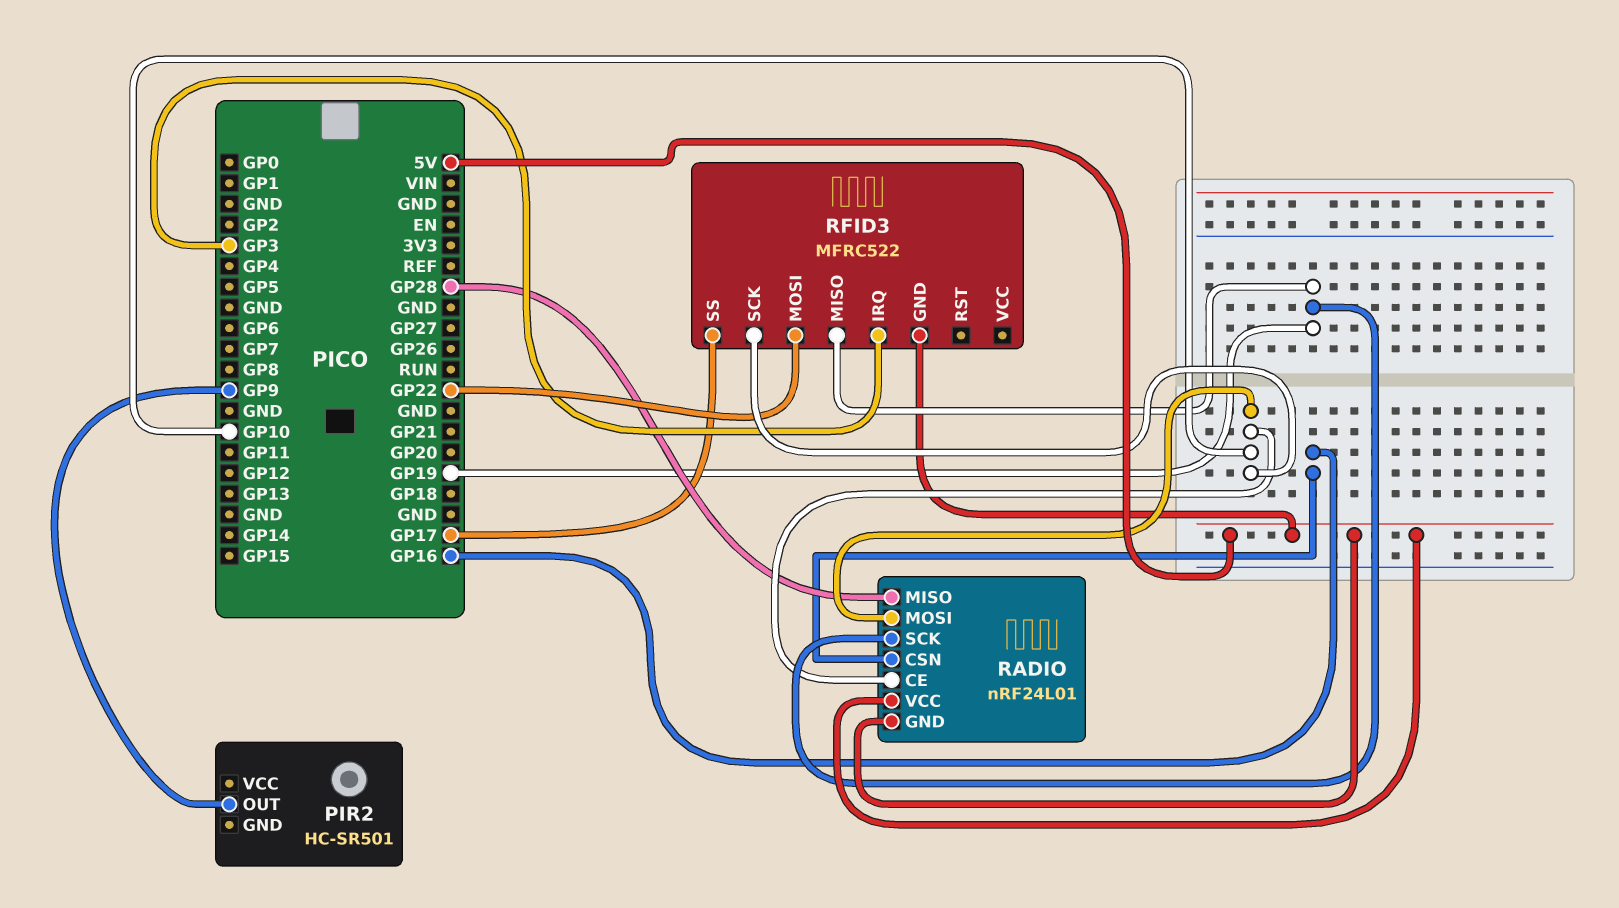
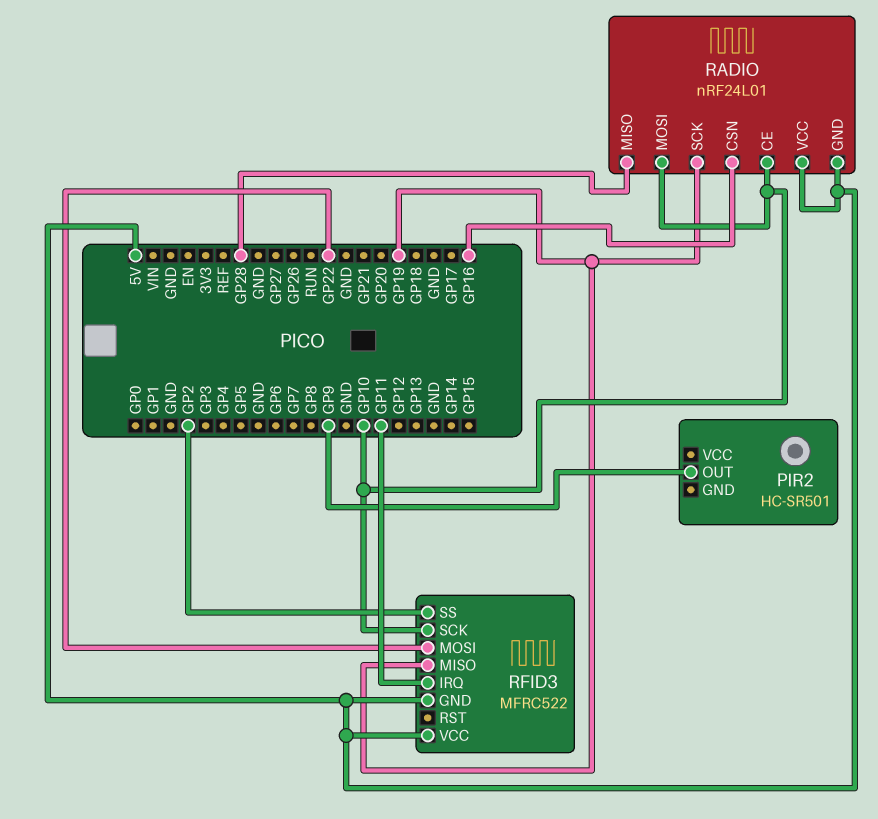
RFID3 pin IRQ: GP3 -> GP11
RFID3 pin SS: GP17 -> GP2
RFID3 pin VCC: none -> 5V

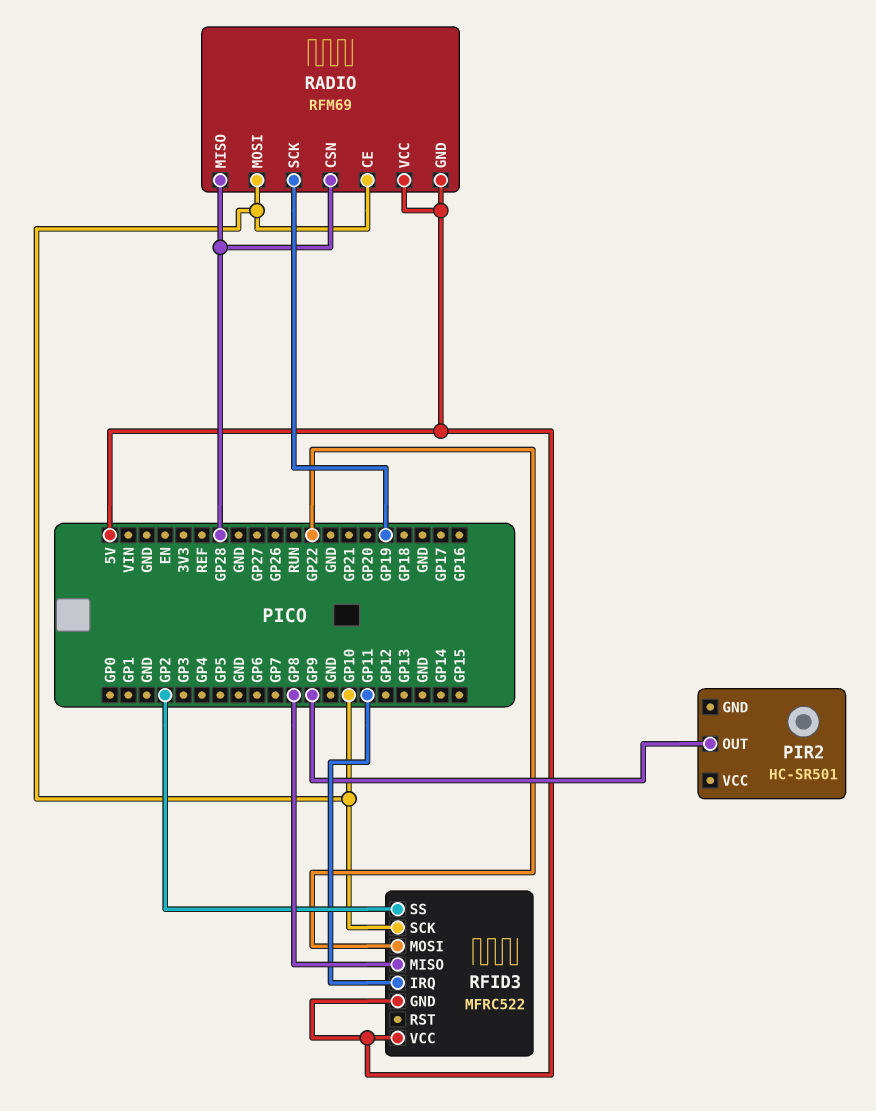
RADIO: nRF24L01 -> RFM69
RADIO pin CSN: GP16 -> GP28
RFID3 pin MISO: GP19 -> GP8

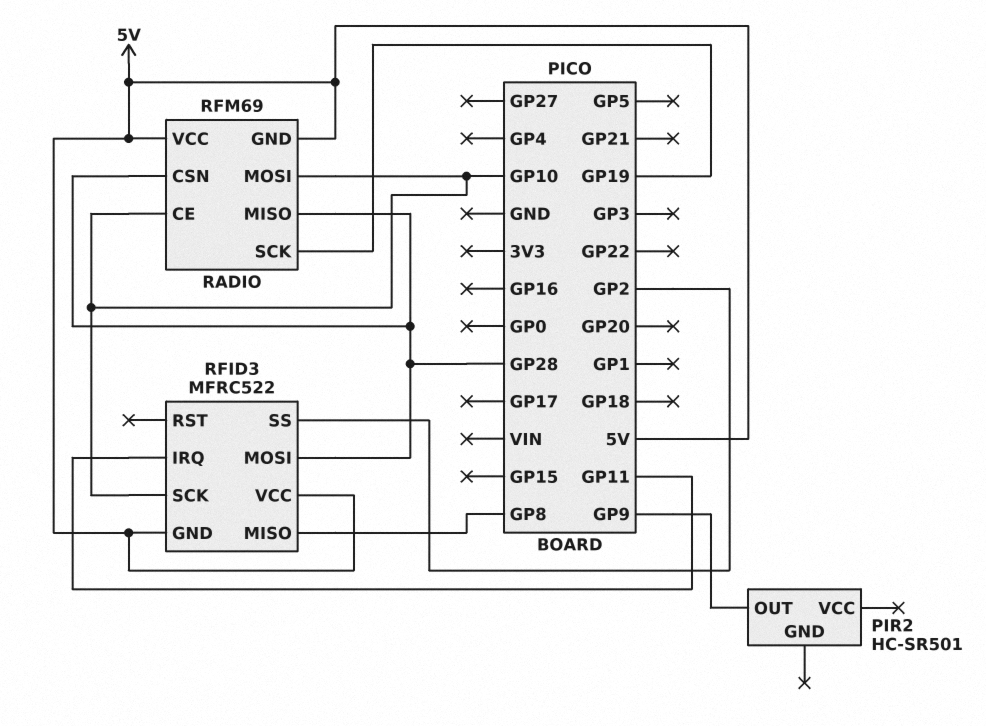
RFID3 pin MOSI: GP22 -> GP28

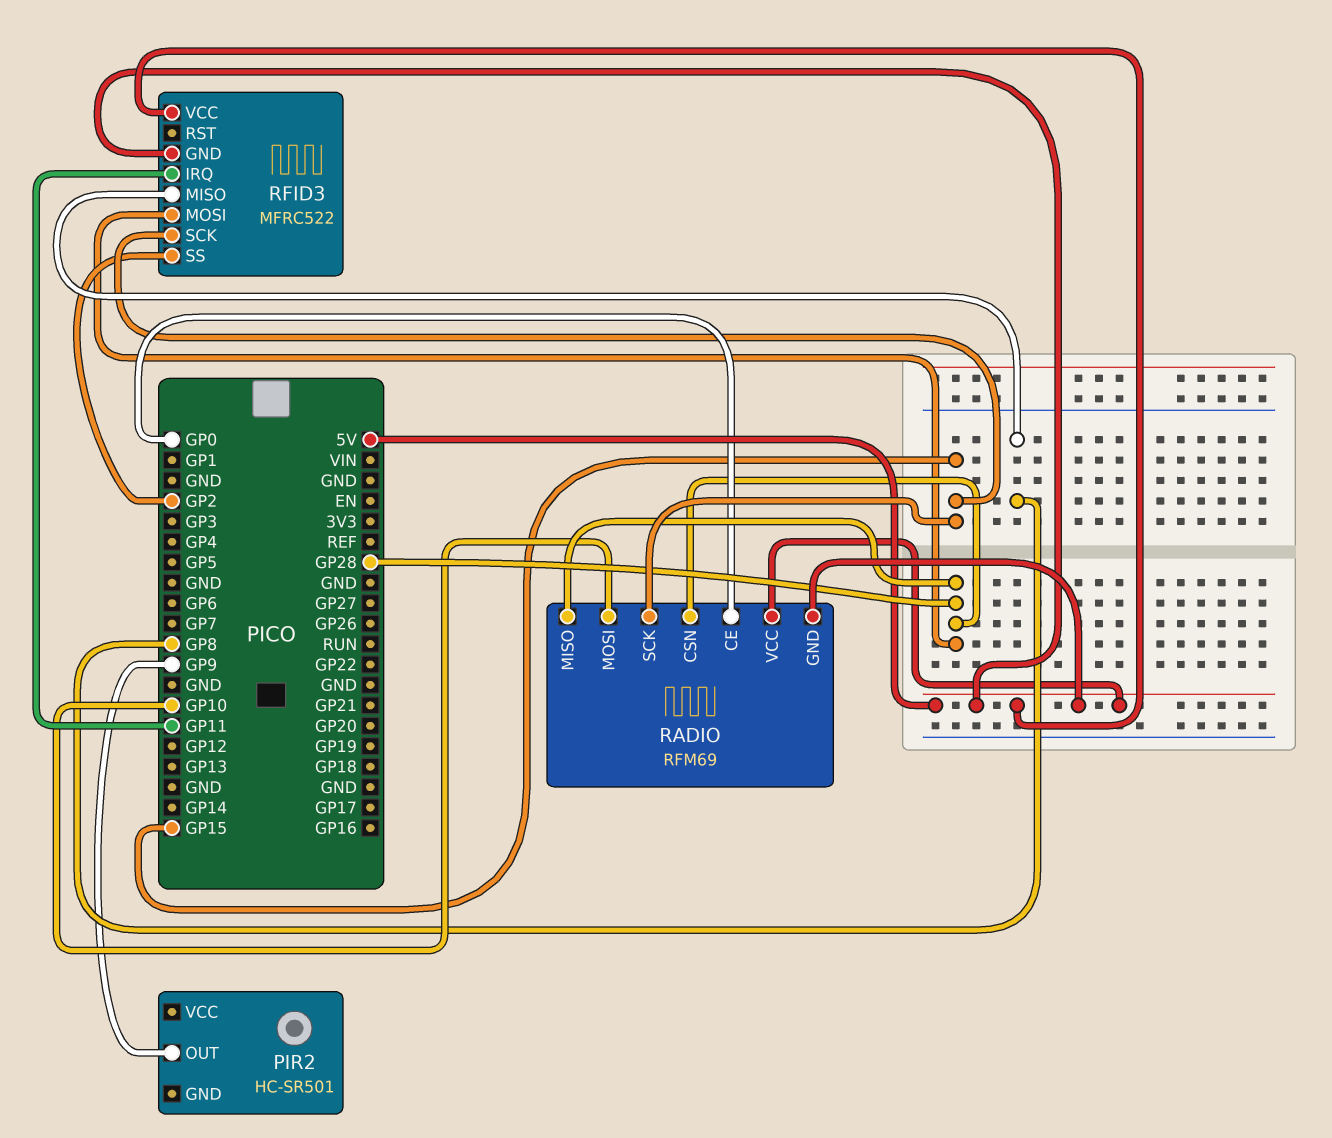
RADIO pin CE: GP10 -> GP0
RADIO pin SCK: GP19 -> GP15
RFID3 pin SCK: GP10 -> GP15

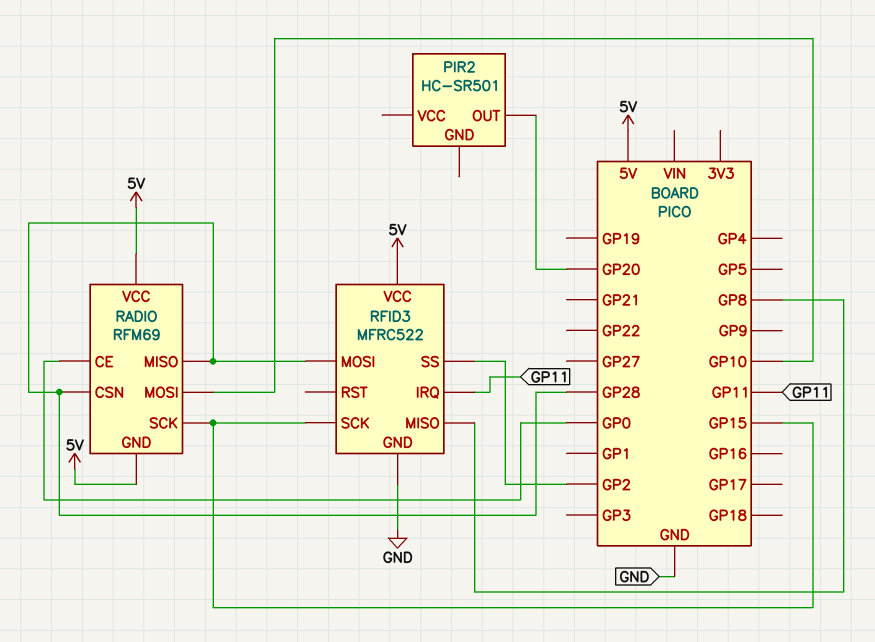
PIR2 pin OUT: GP9 -> GP20
RFID3 pin GND: 5V -> GND

